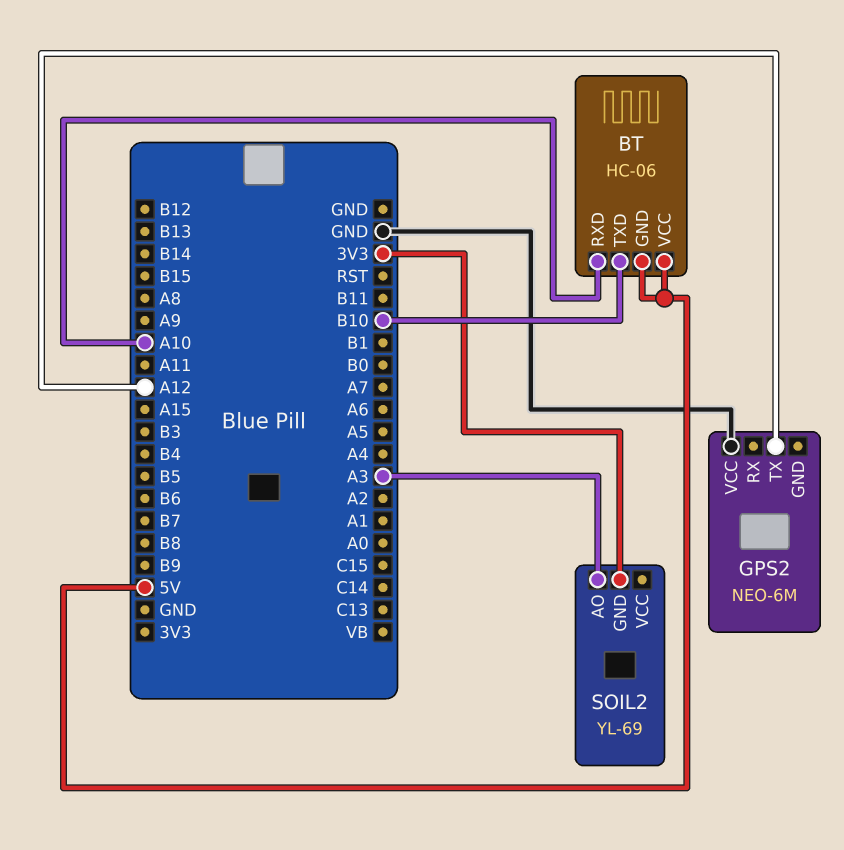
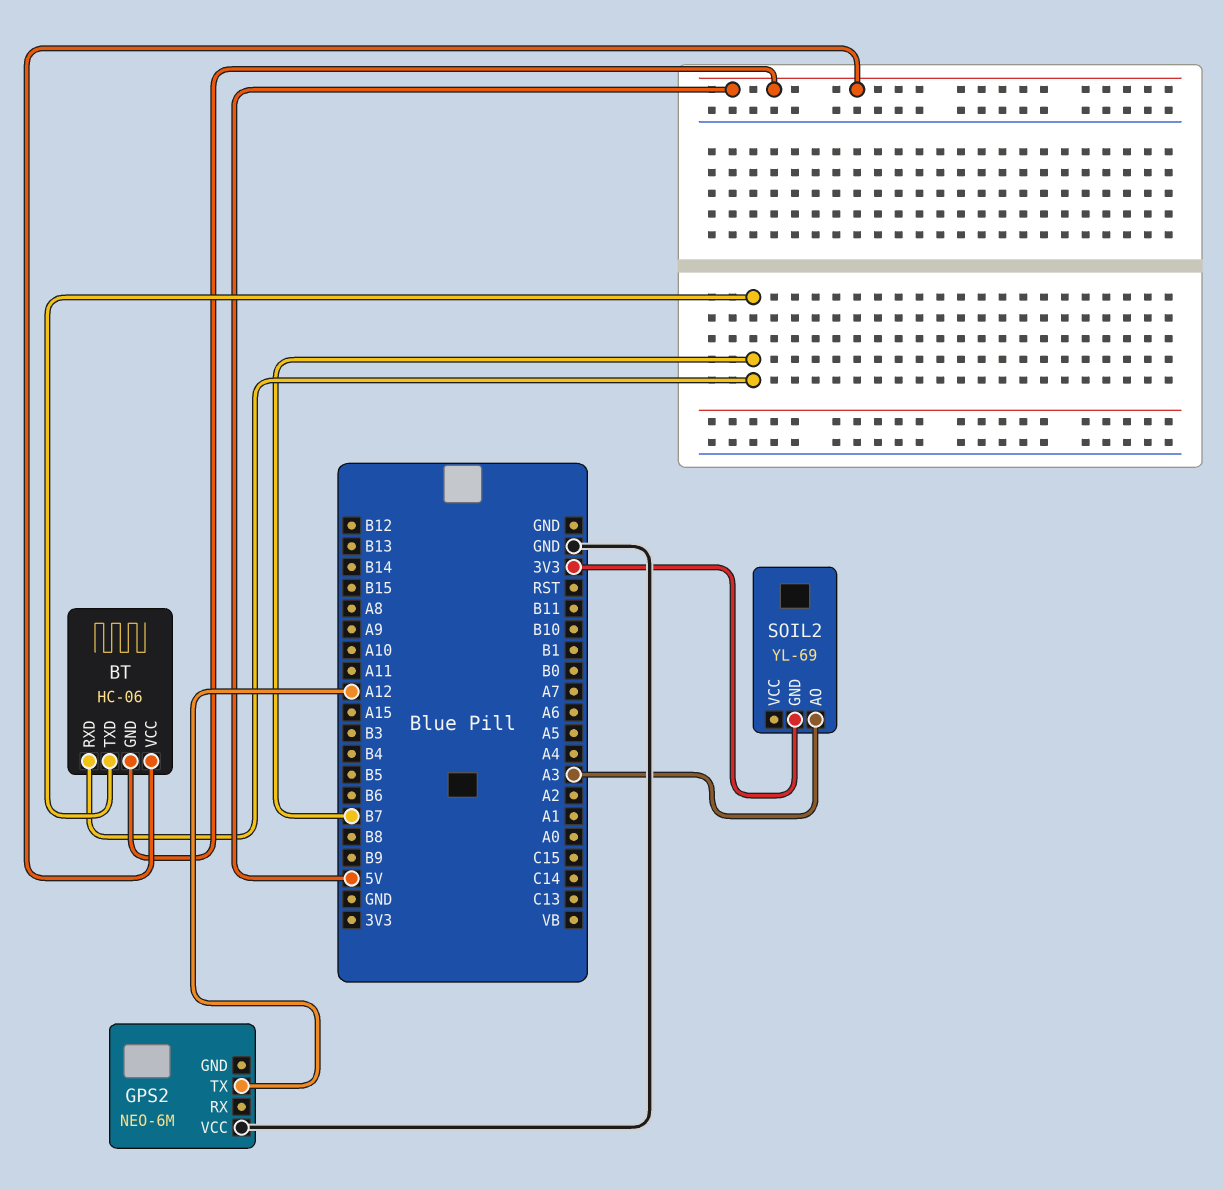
BT pin RXD: A10 -> B7
BT pin TXD: B10 -> B7

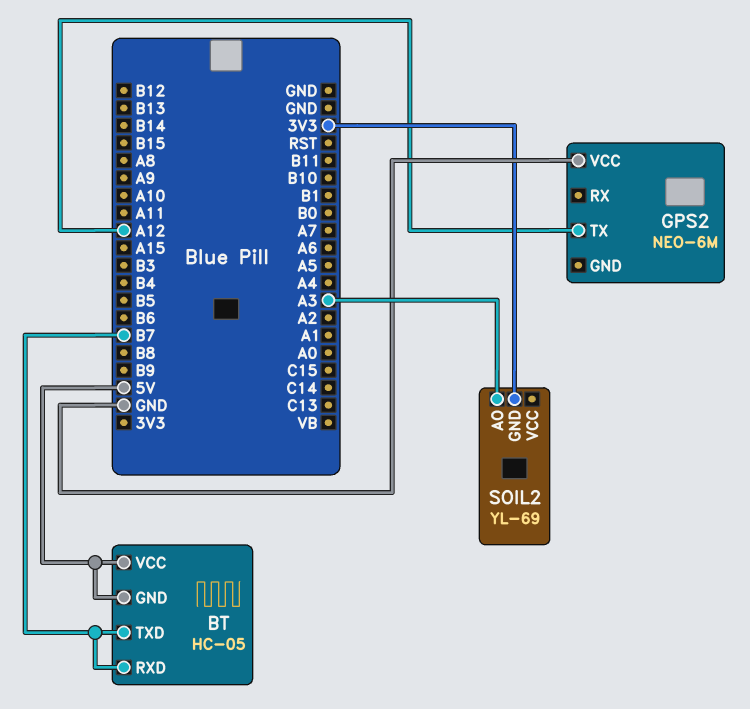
BT: HC-06 -> HC-05

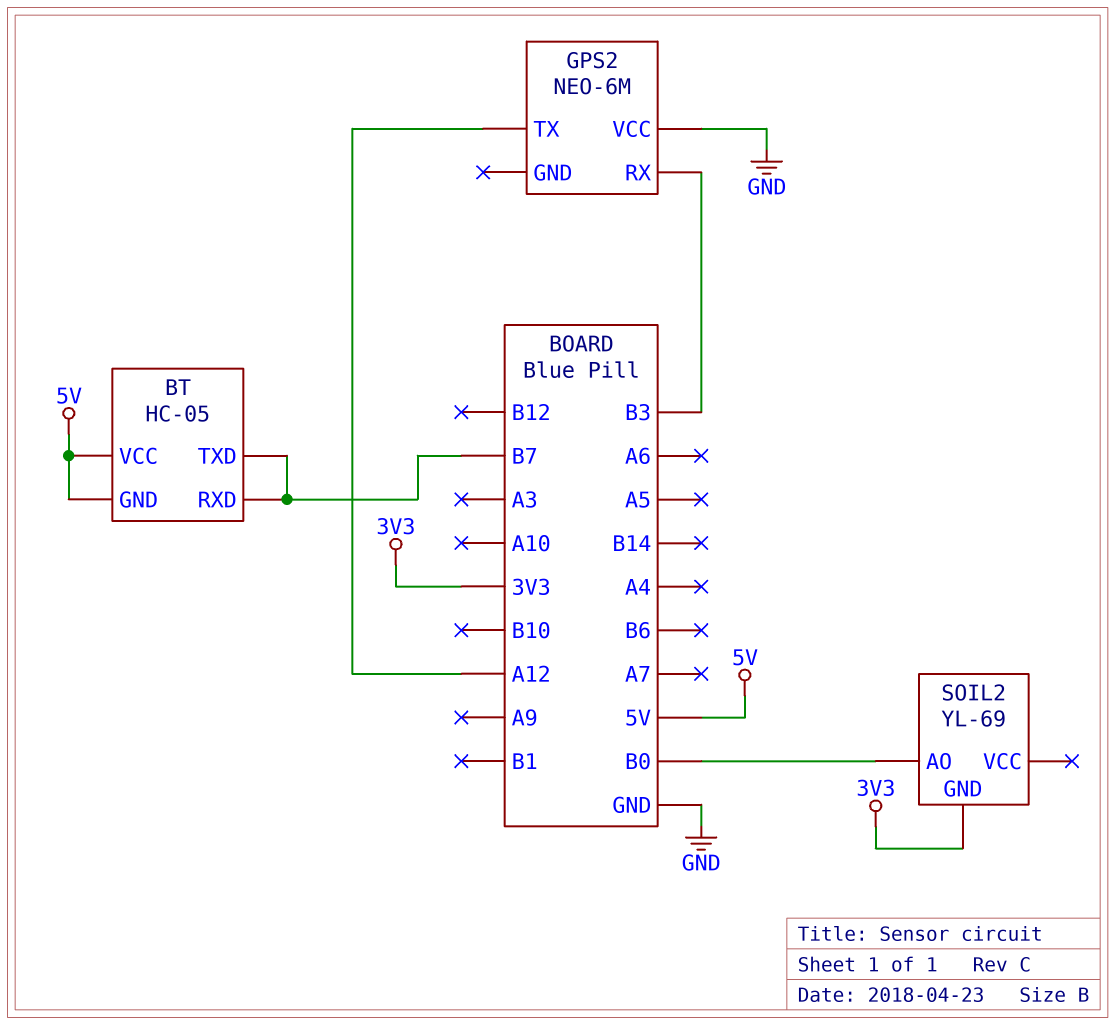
GPS2 pin RX: none -> B3
SOIL2 pin AO: A3 -> B0

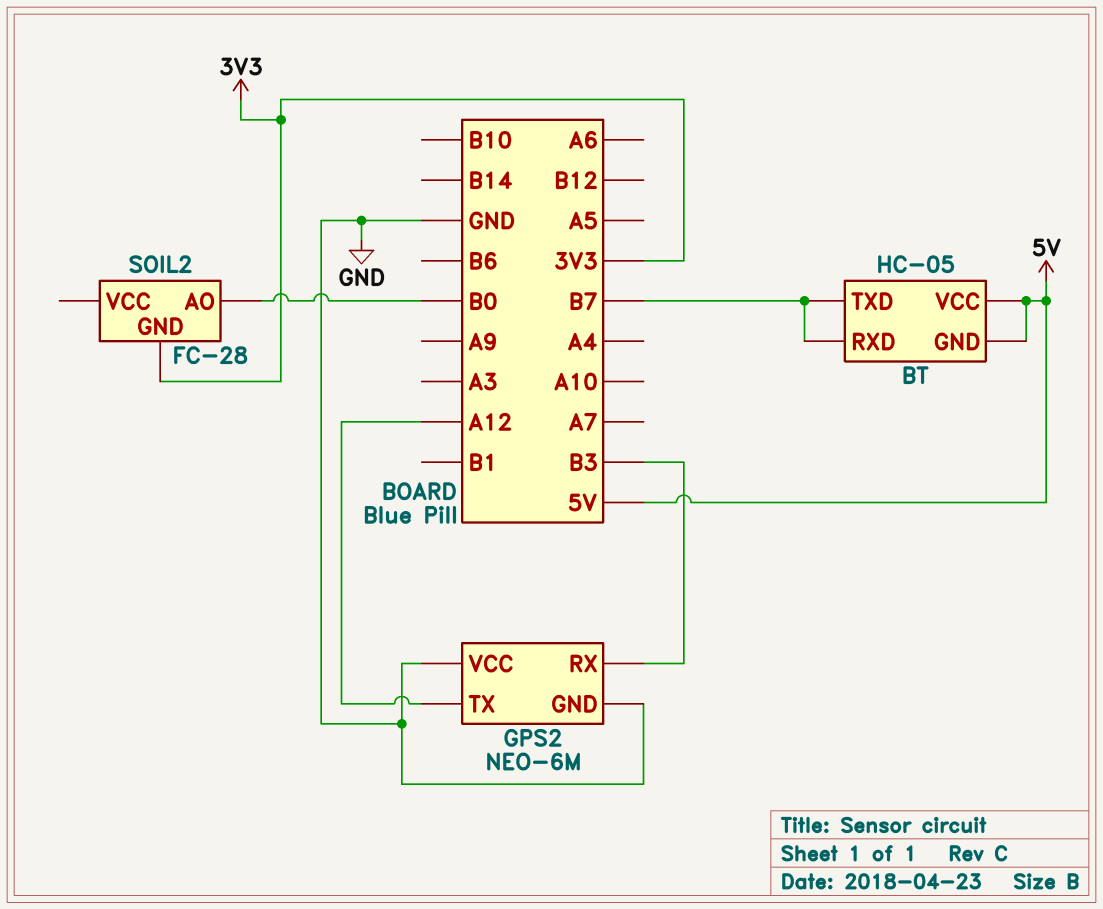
GPS2 pin GND: none -> GND
SOIL2: YL-69 -> FC-28

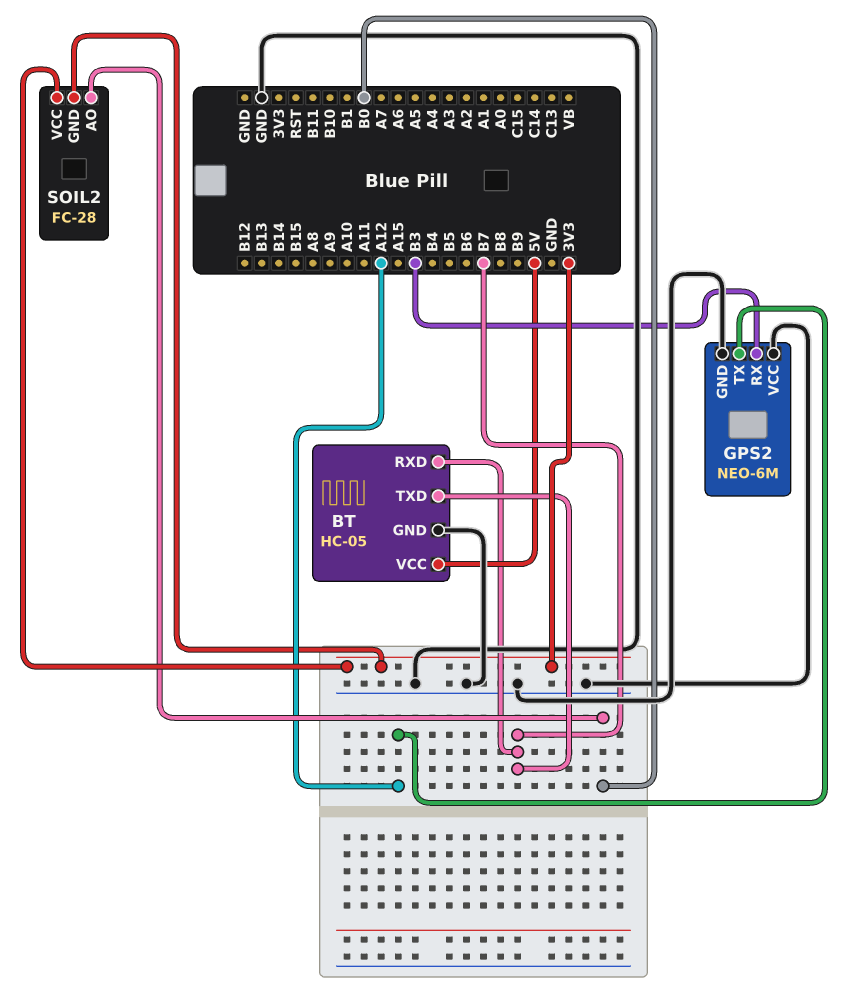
BT pin GND: 5V -> GND
SOIL2 pin VCC: none -> 3V3

